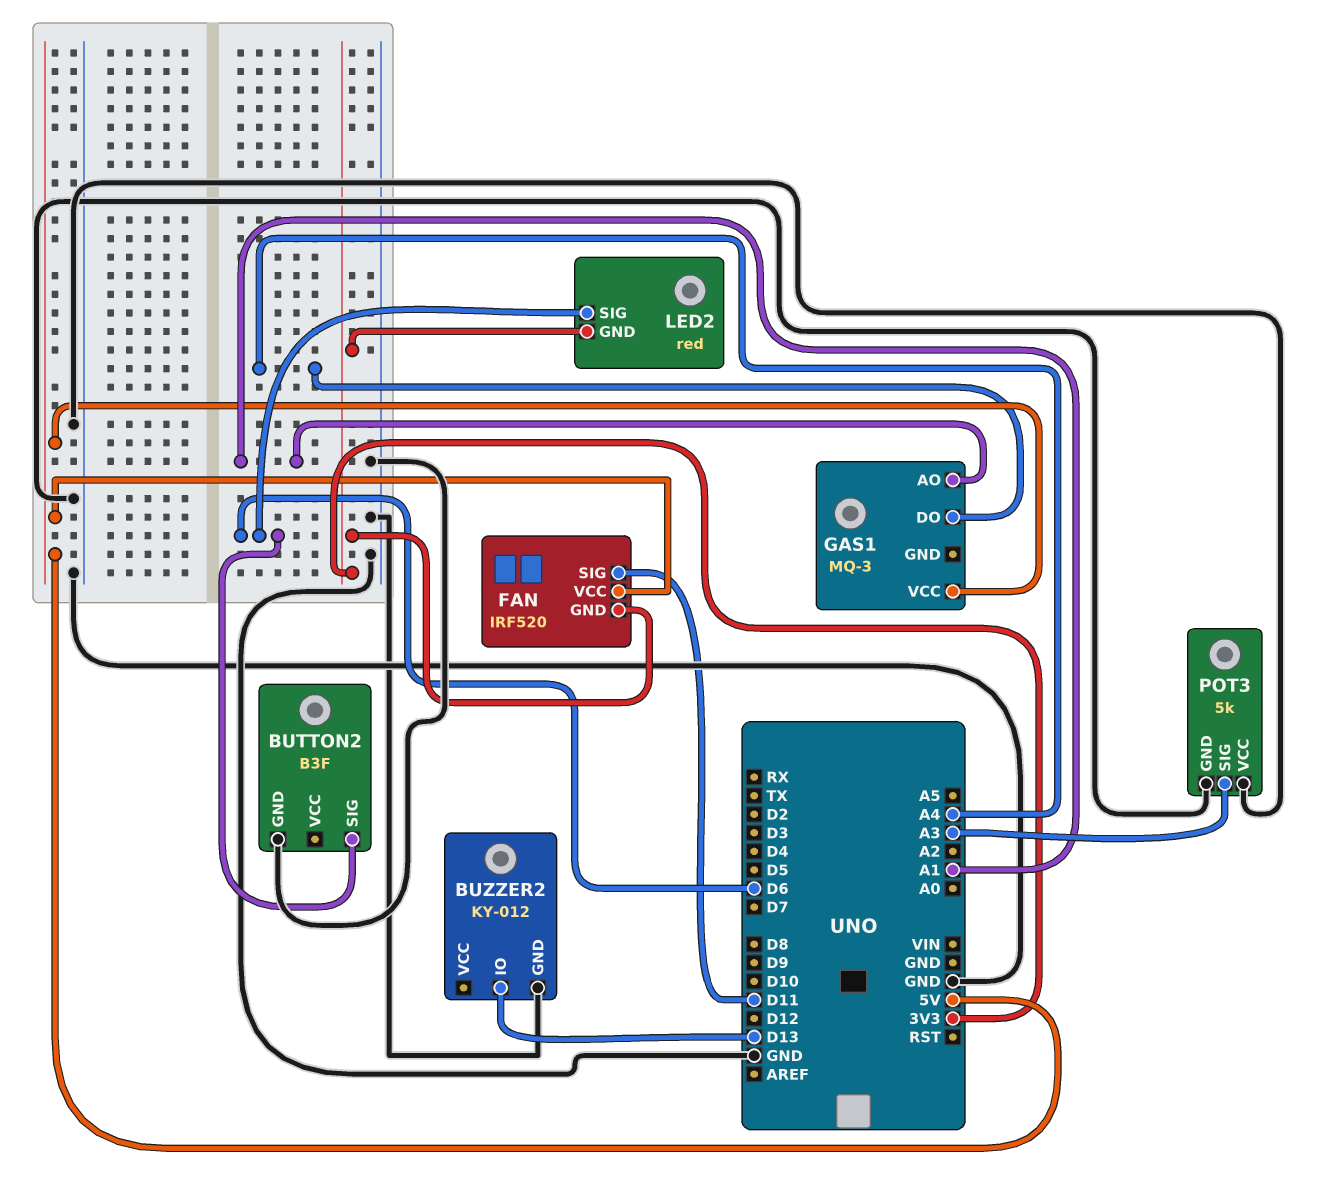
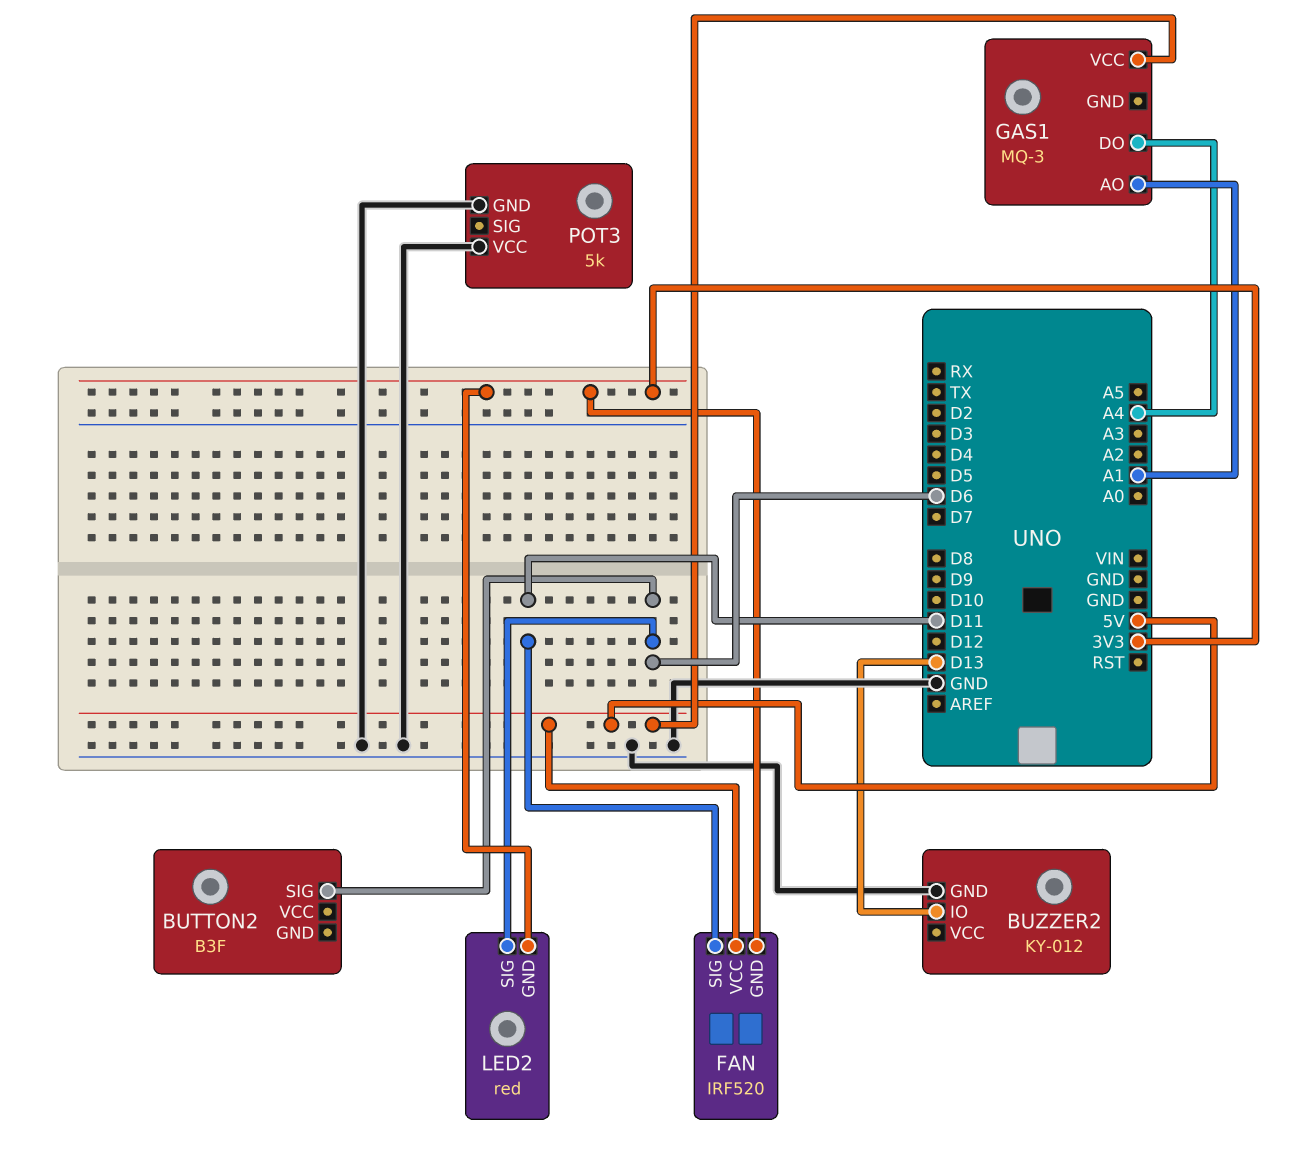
BUTTON2 pin GND: GND -> none
POT3 pin SIG: A3 -> none

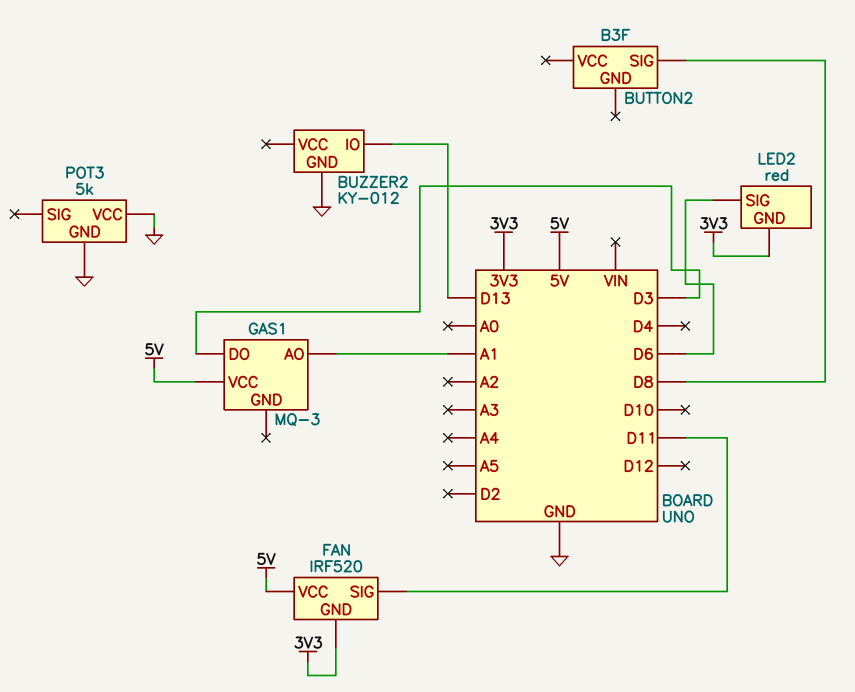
BUTTON2 pin SIG: D6 -> D8
GAS1 pin DO: A4 -> D3

